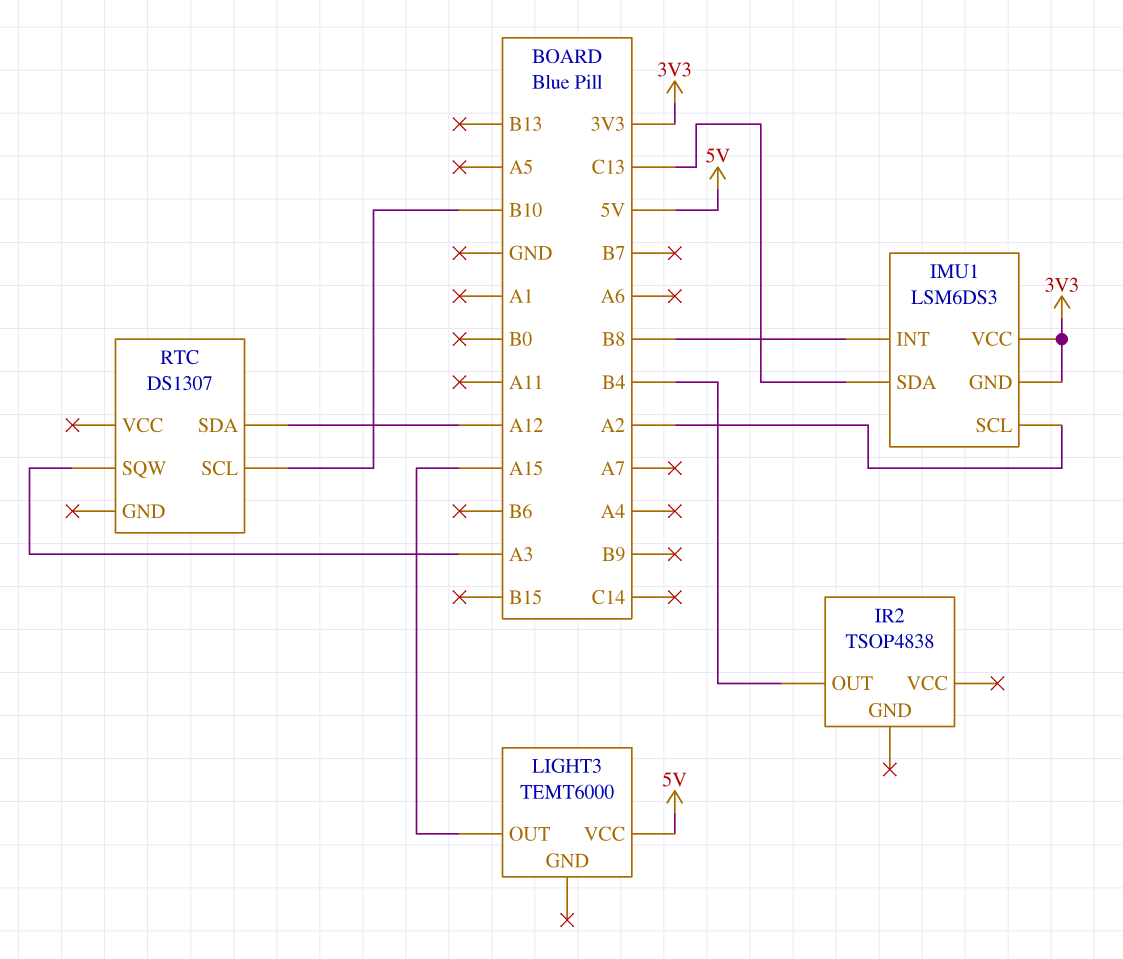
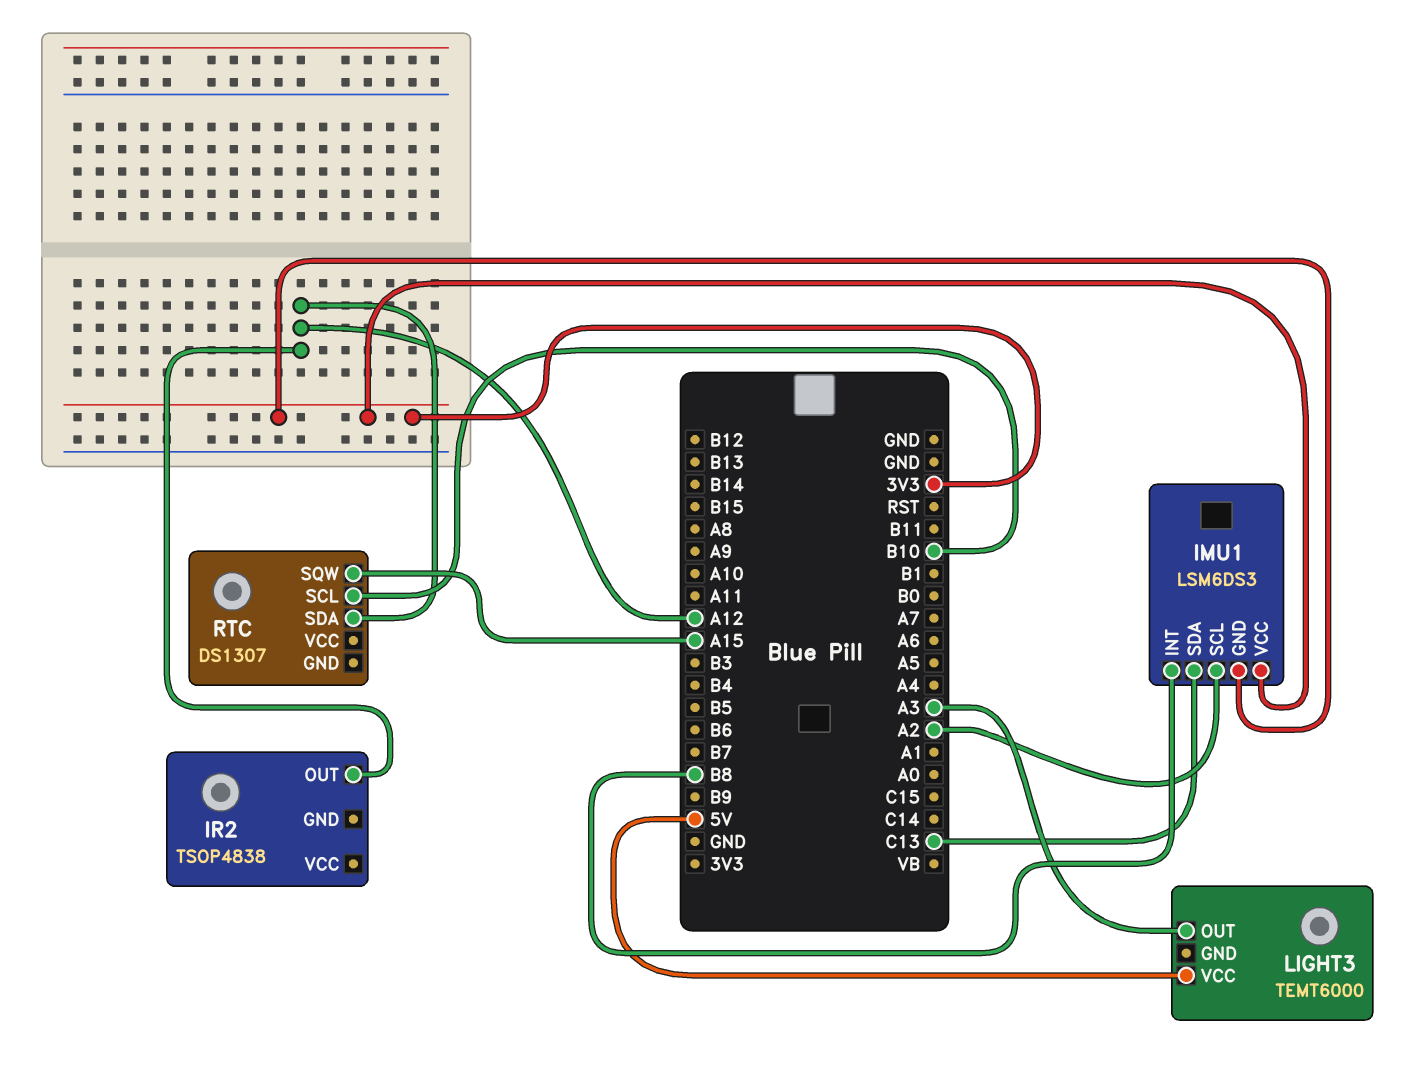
IR2 pin OUT: B4 -> A12
LIGHT3 pin OUT: A15 -> A3
RTC pin SQW: A3 -> A15

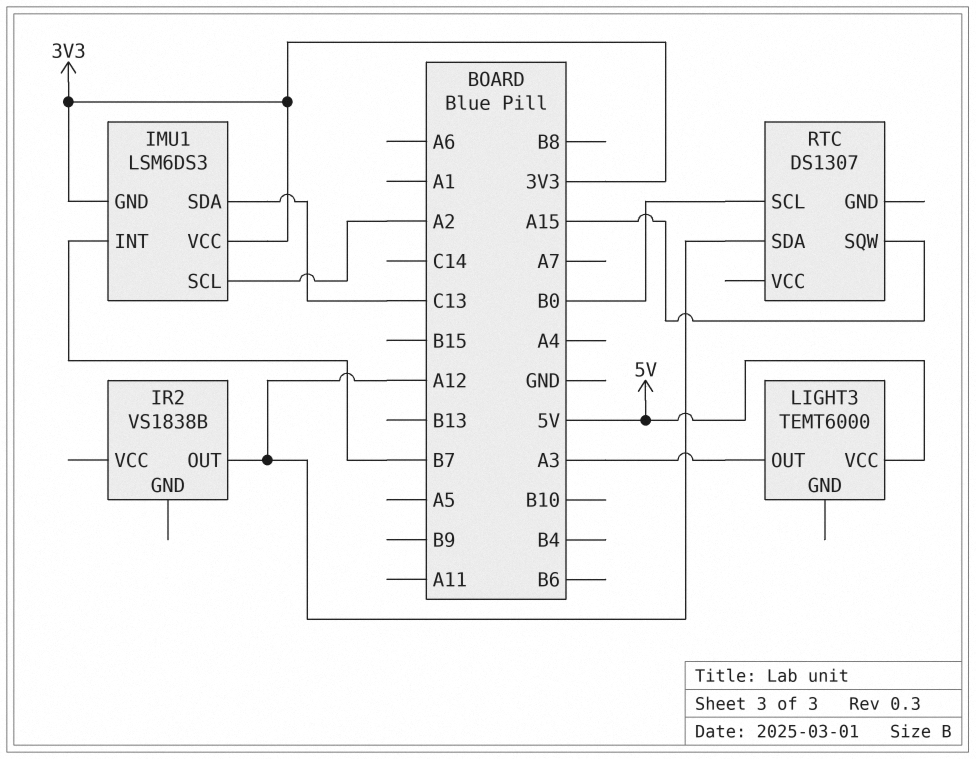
IMU1 pin INT: B8 -> B7
IR2: TSOP4838 -> VS1838B
RTC pin SCL: B10 -> B0

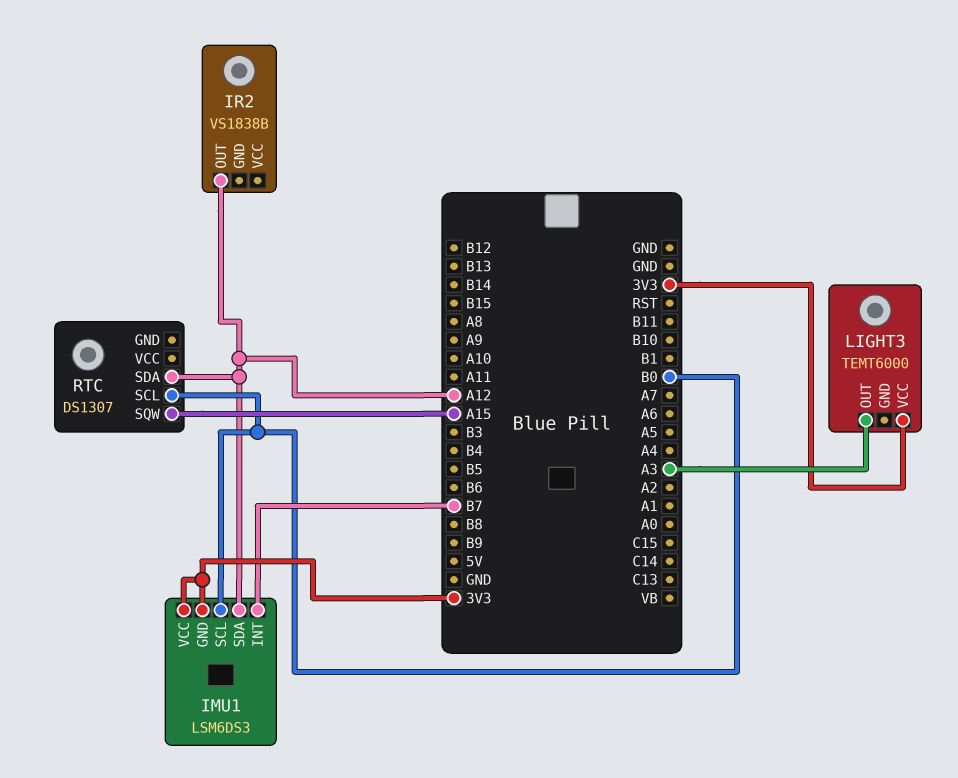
IMU1 pin SCL: A2 -> B0
IMU1 pin SDA: C13 -> A12
LIGHT3 pin VCC: 5V -> 3V3

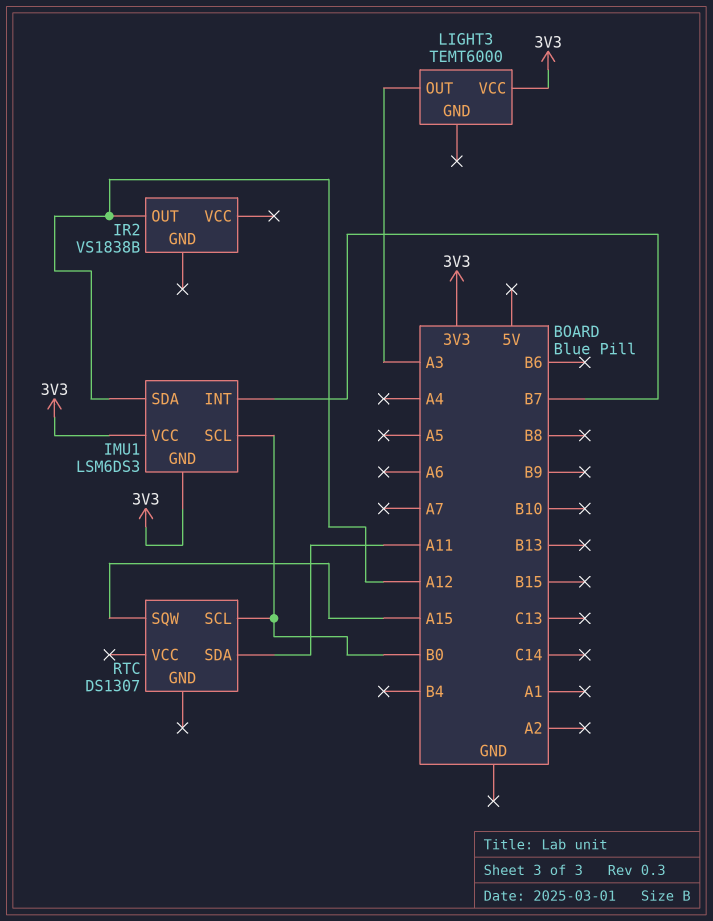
RTC pin SDA: A12 -> A11

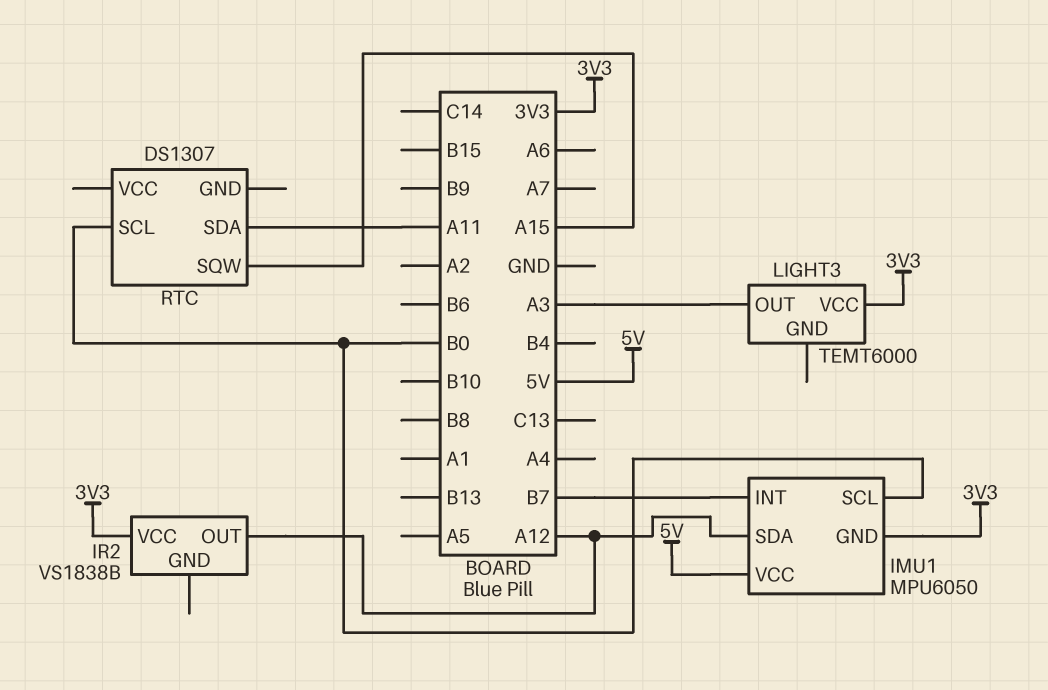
IMU1: LSM6DS3 -> MPU6050
IMU1 pin VCC: 3V3 -> 5V
IR2 pin VCC: none -> 3V3

